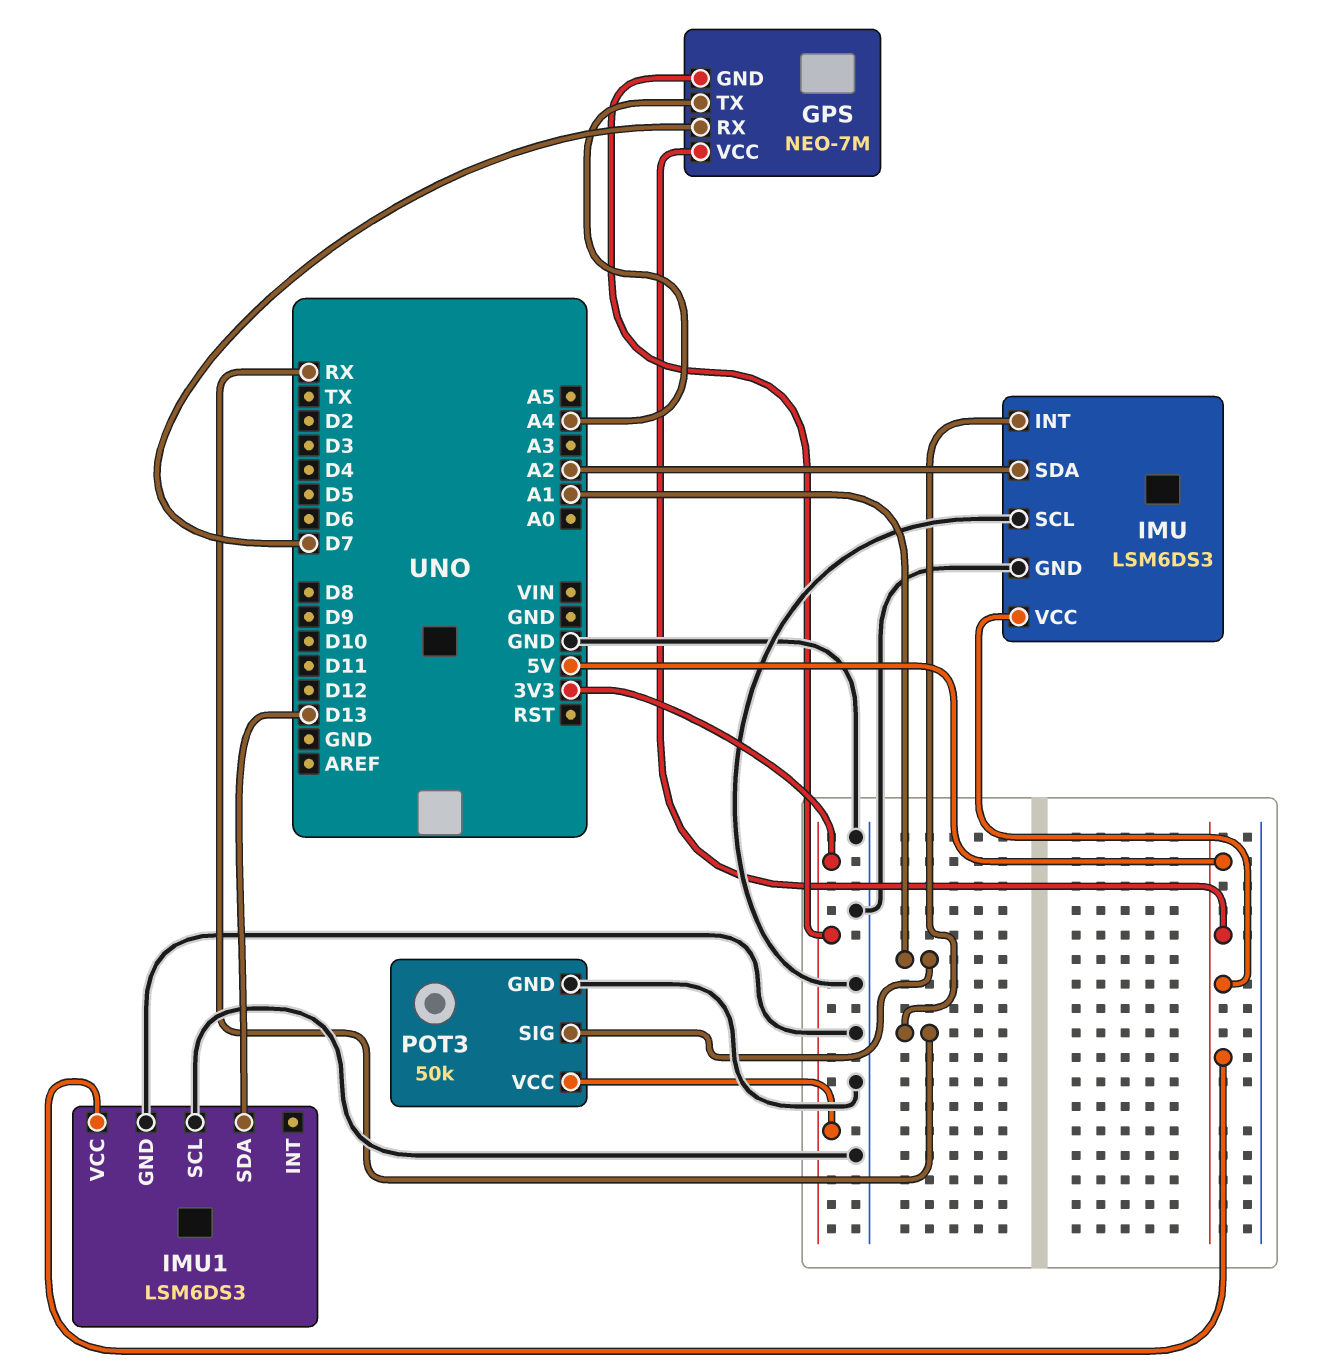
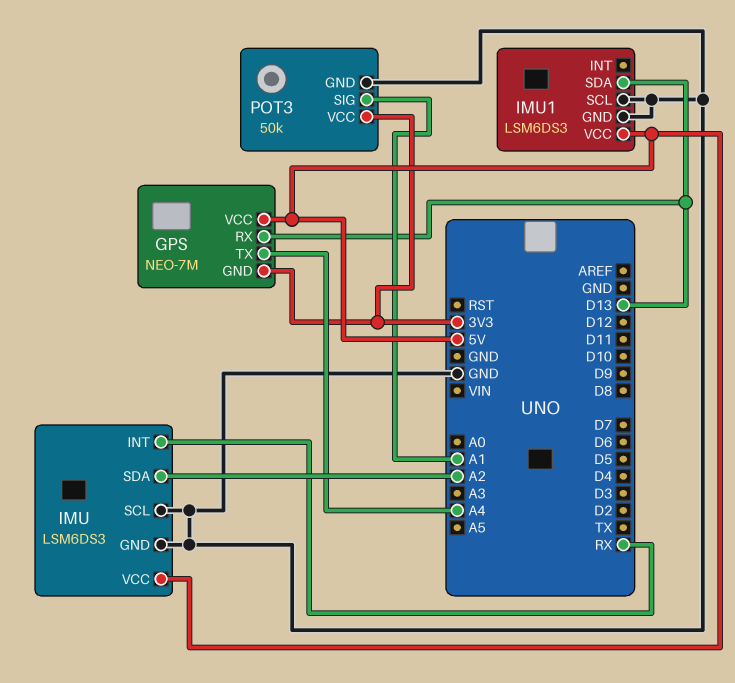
GPS pin RX: D7 -> D13

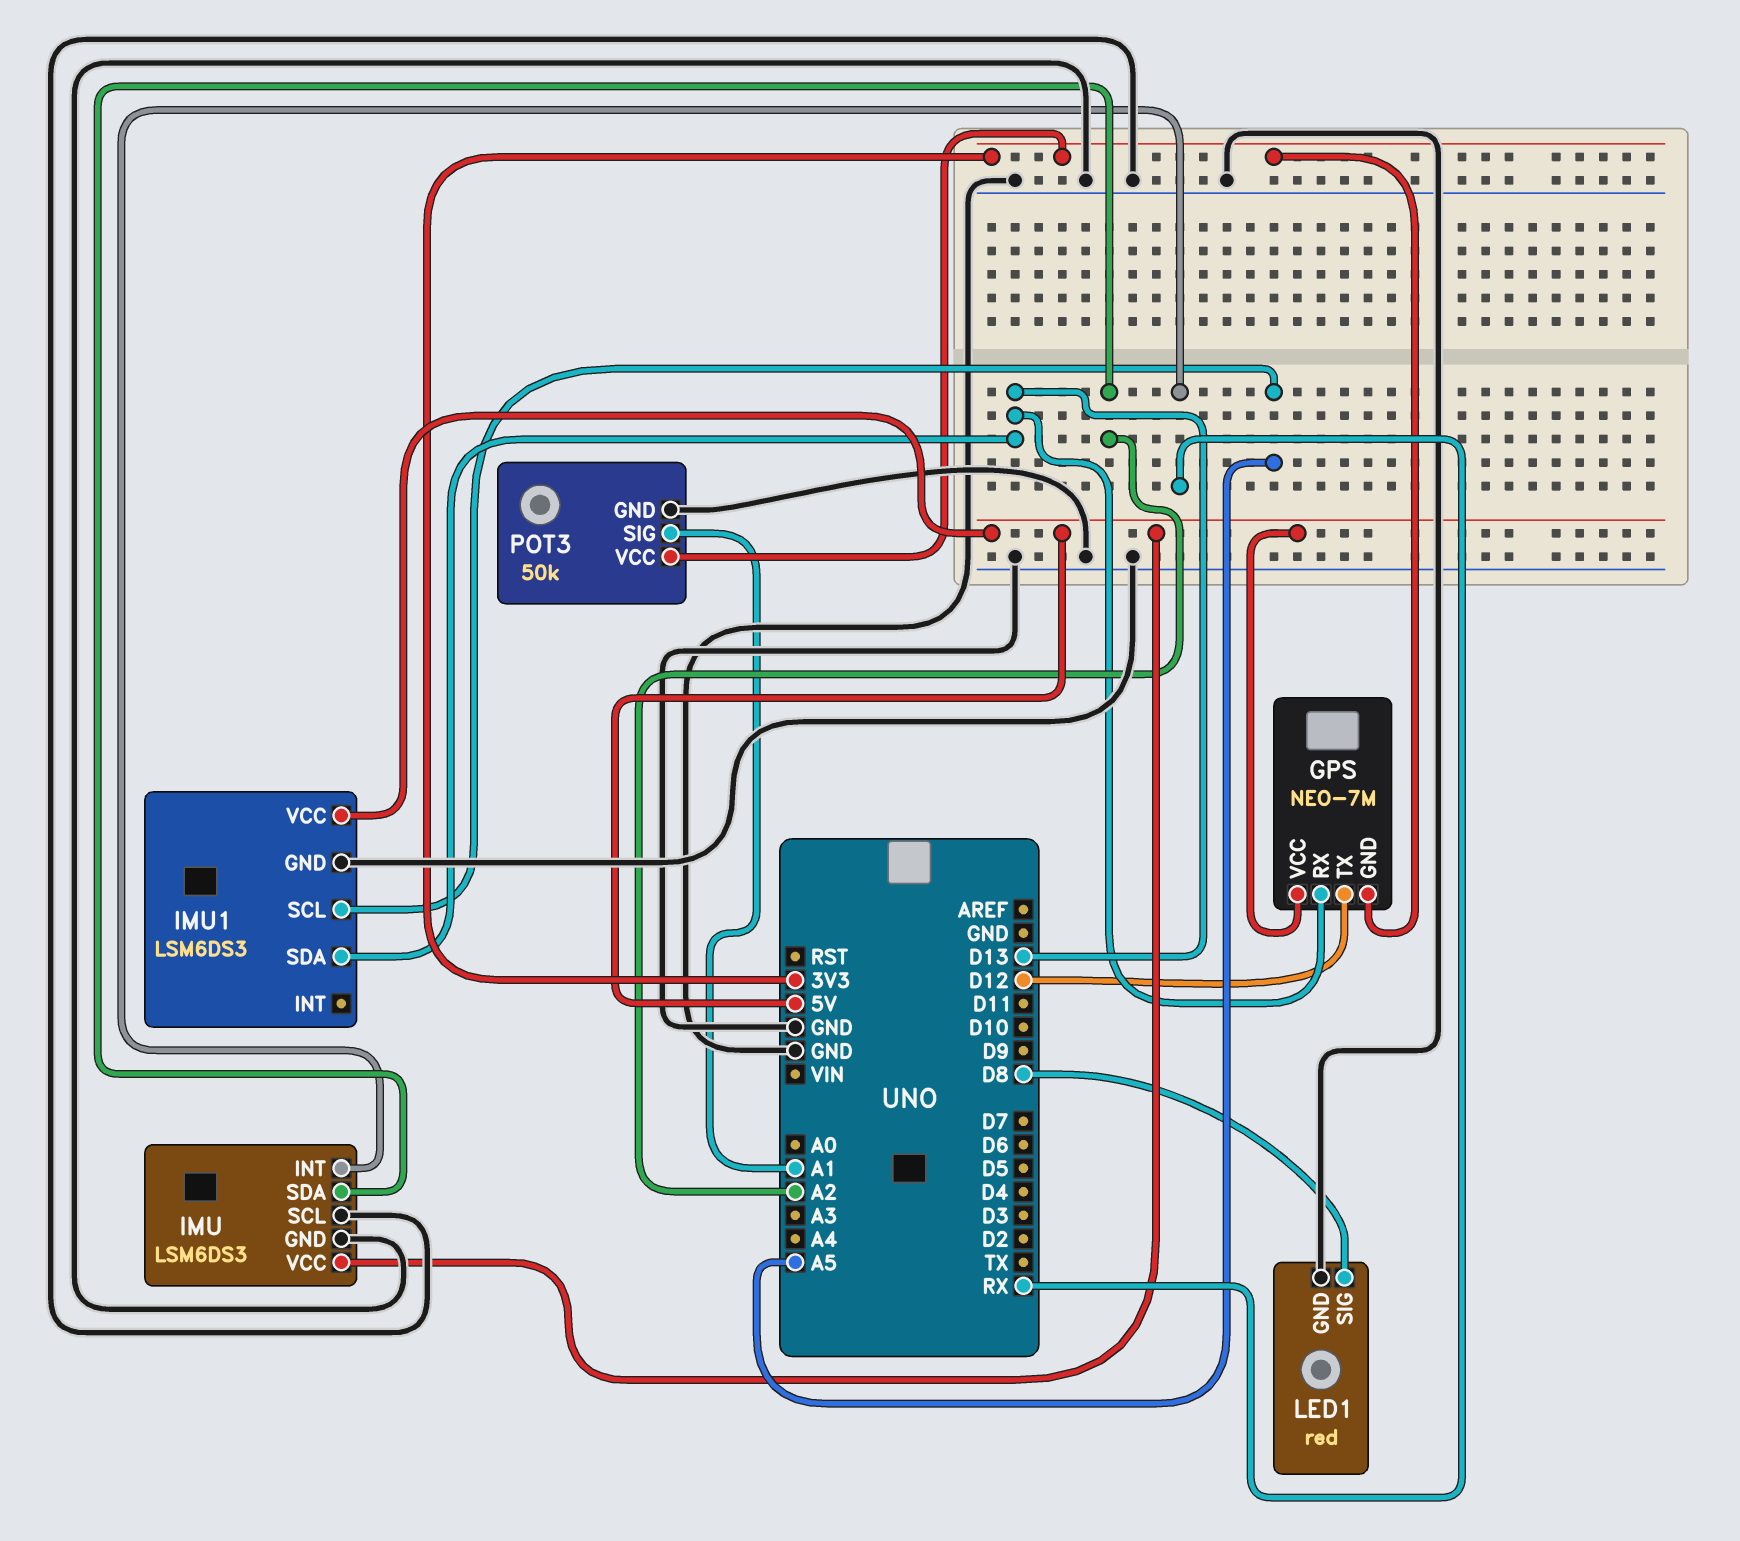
GPS pin TX: A4 -> D12
IMU1 pin SCL: GND -> A5
LED1: none -> red
LED1 pin GND: none -> GND
LED1 pin SIG: none -> D8

